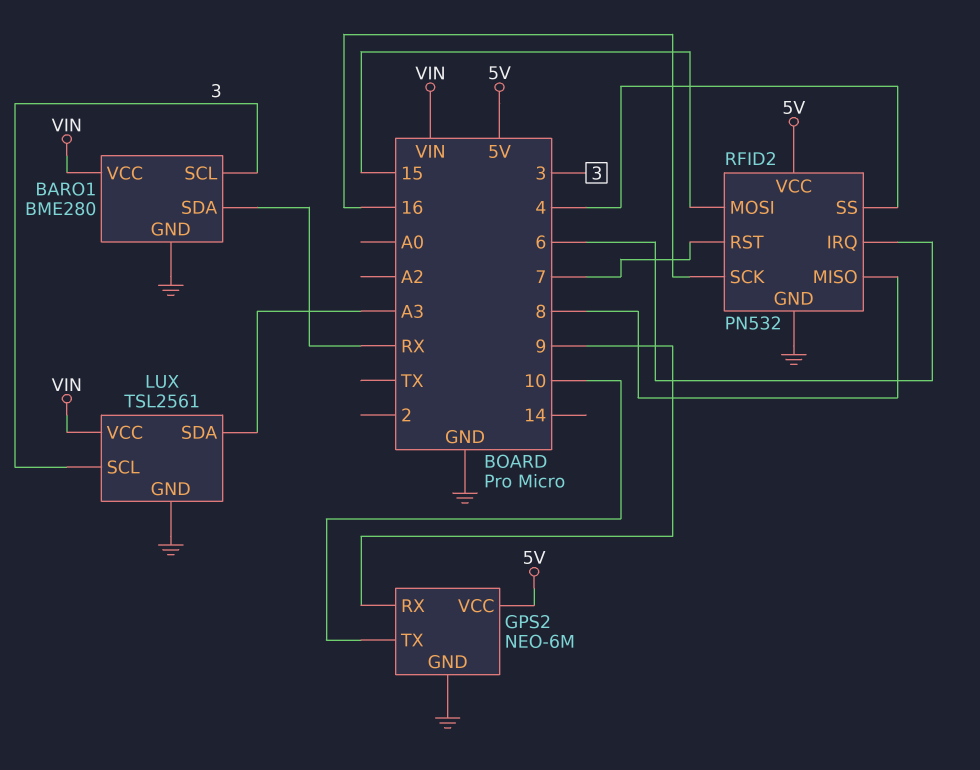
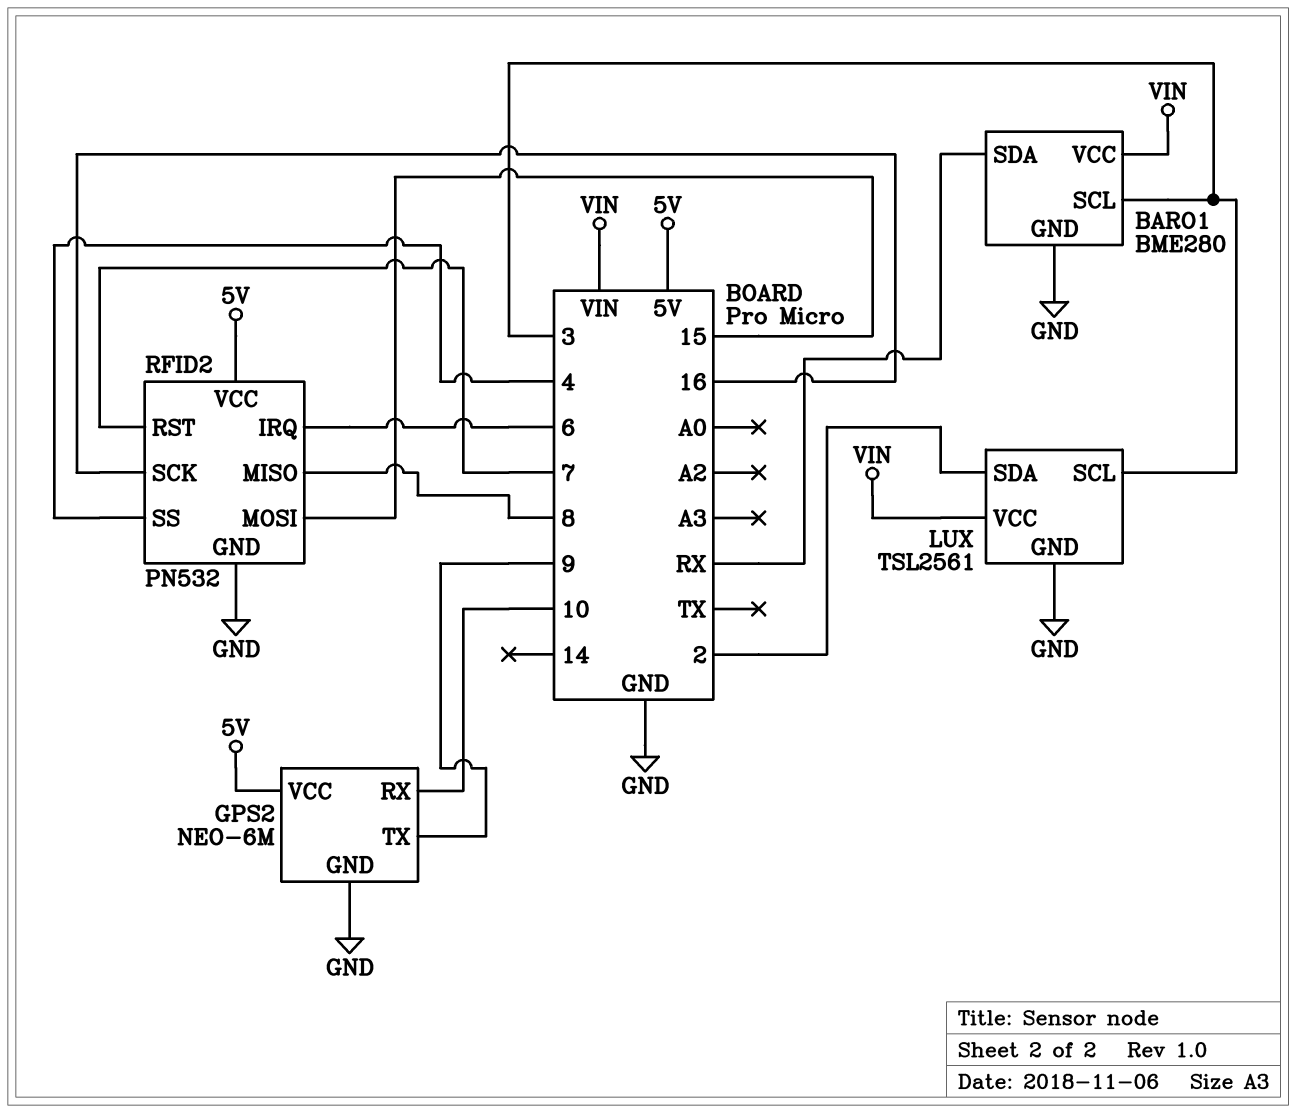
GPS2 pin RX: 9 -> 10
GPS2 pin TX: 10 -> 9
LUX pin SDA: A3 -> 2

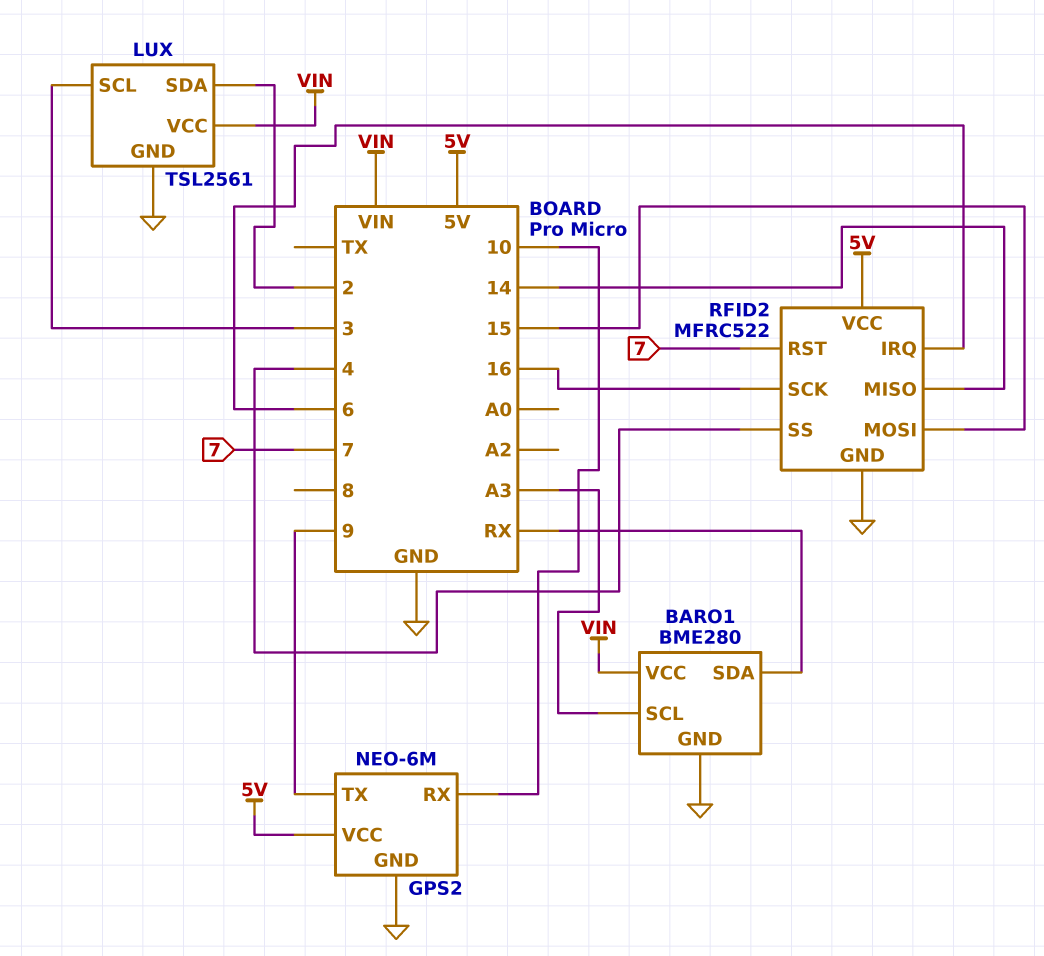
BARO1 pin SCL: 3 -> A3
RFID2: PN532 -> MFRC522
RFID2 pin MISO: 8 -> 14

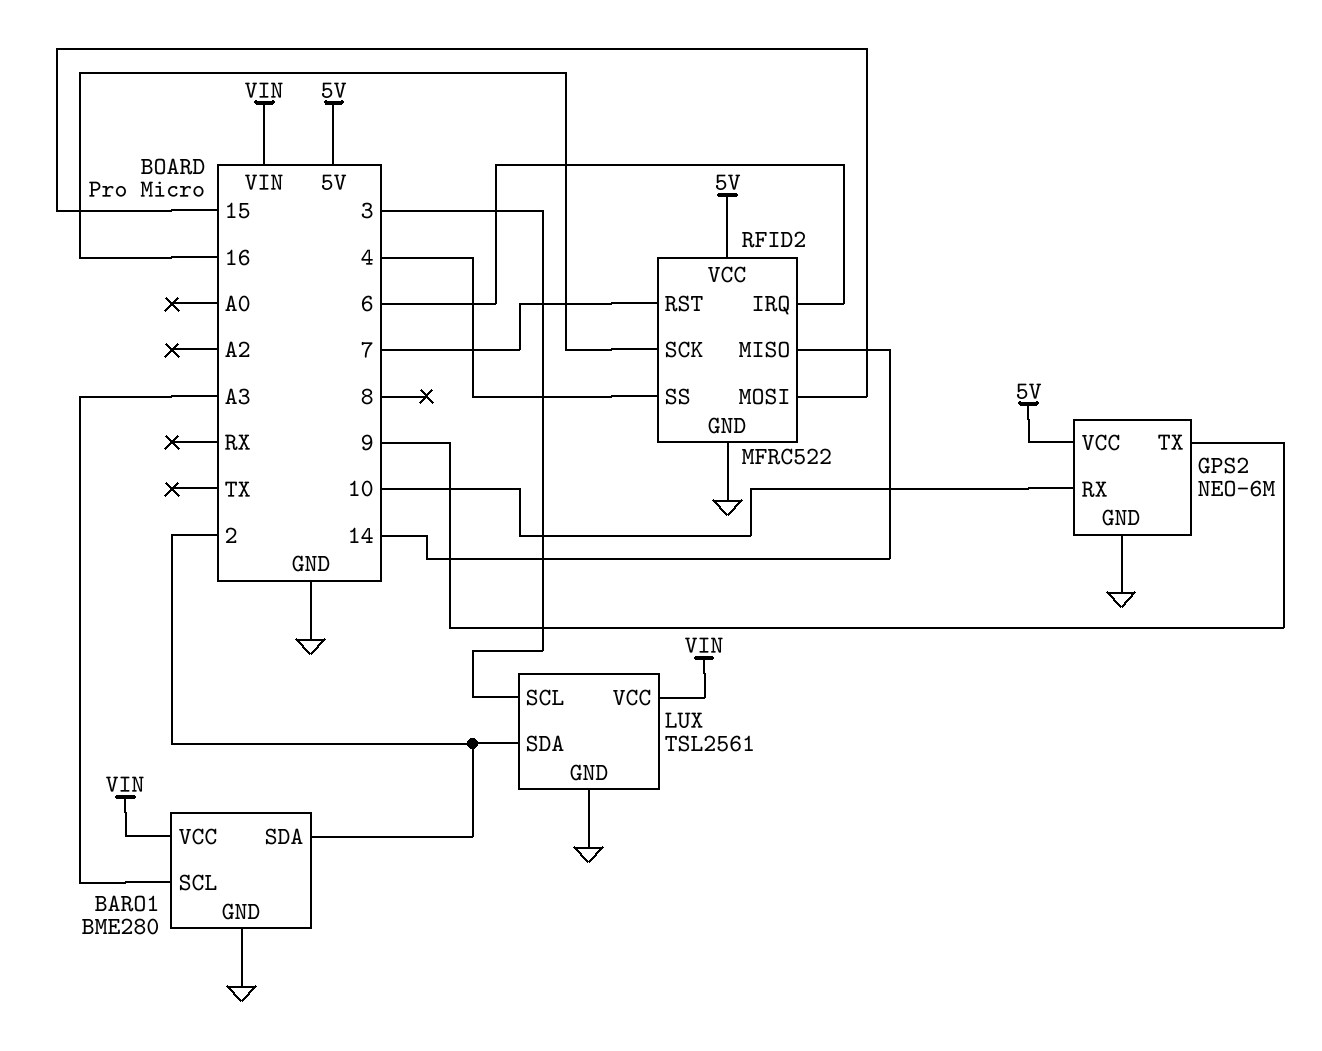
BARO1 pin SDA: RX -> 2

